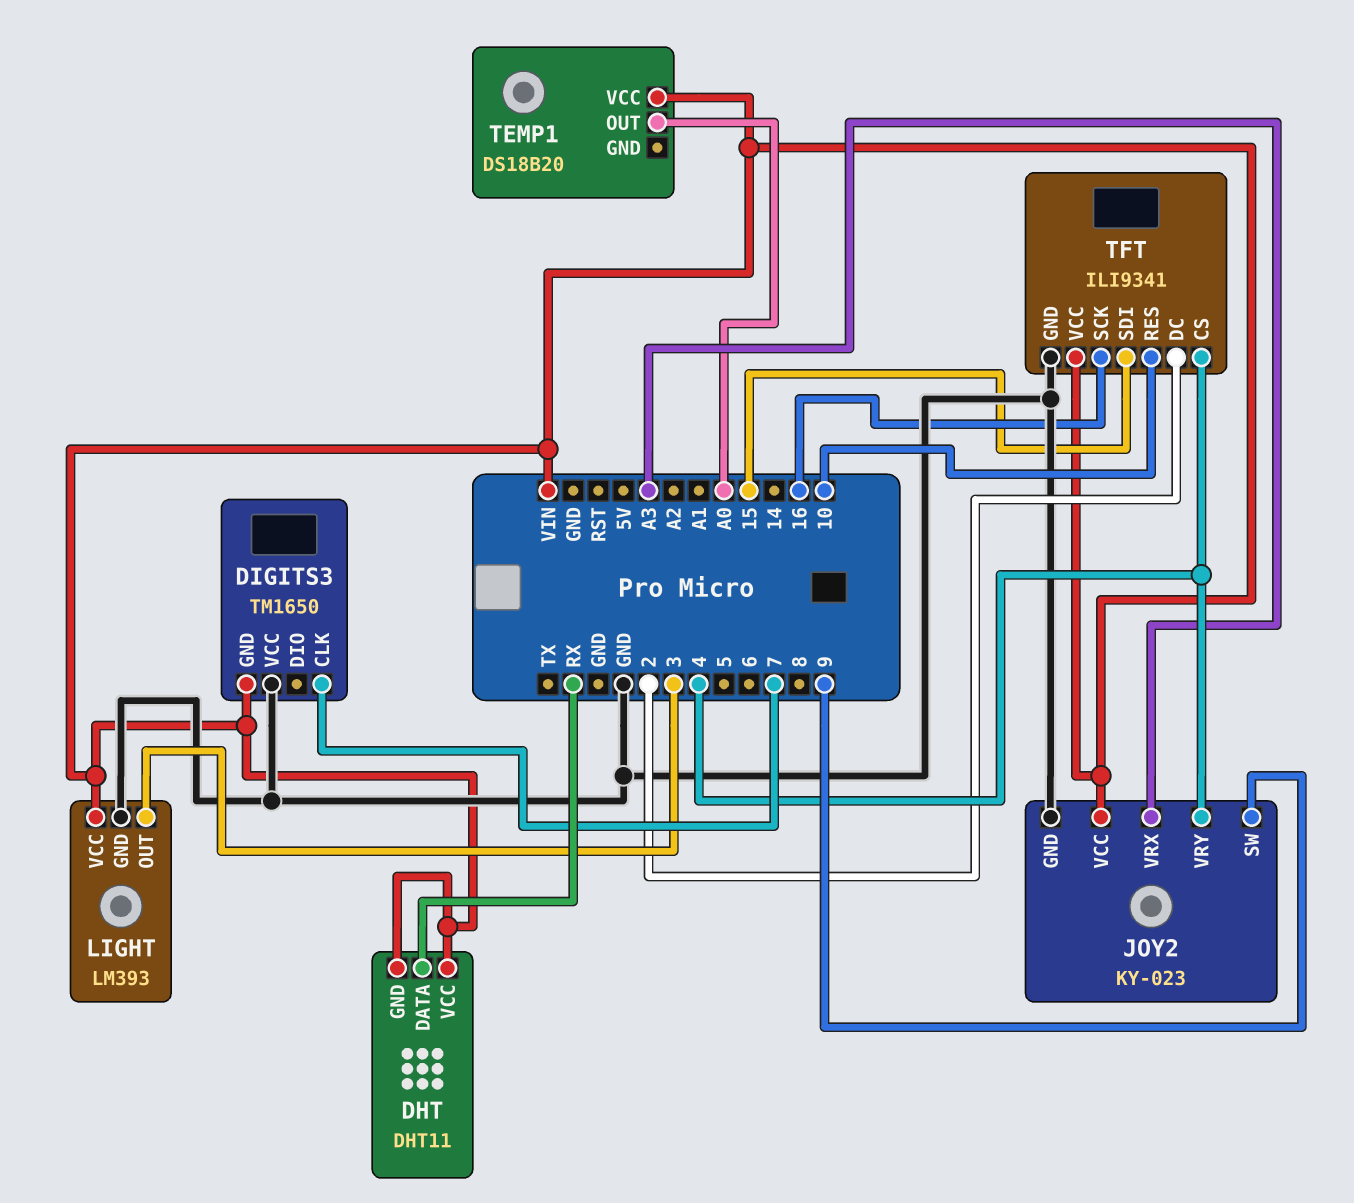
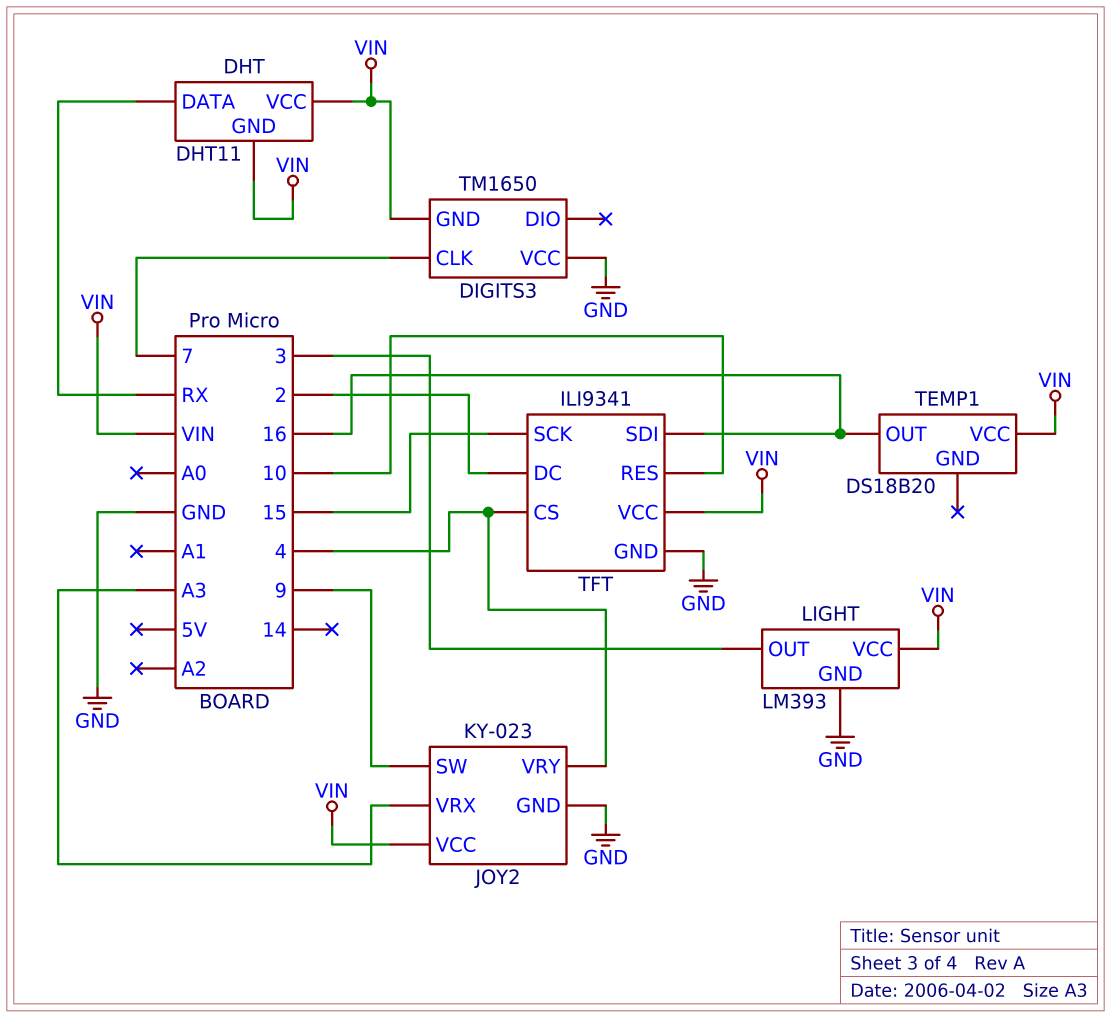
TEMP1 pin OUT: A0 -> 16
TFT pin SCK: 16 -> 15
TFT pin SDI: 15 -> 16

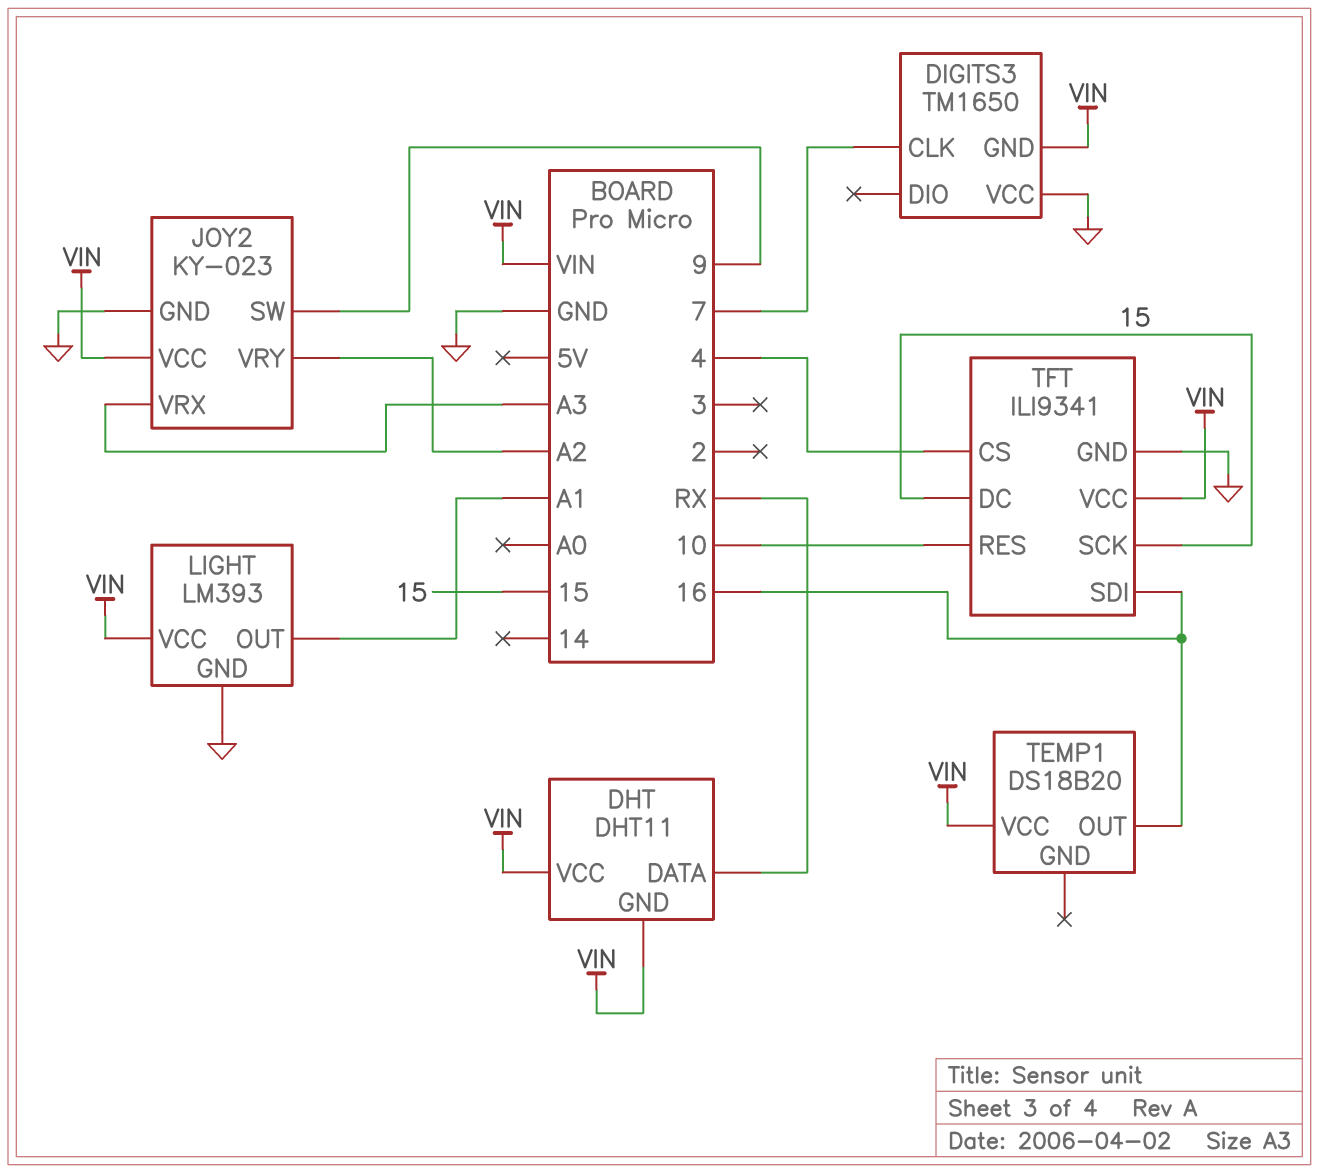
JOY2 pin VRY: 4 -> A2
LIGHT pin OUT: 3 -> A1
TFT pin DC: 2 -> 15

